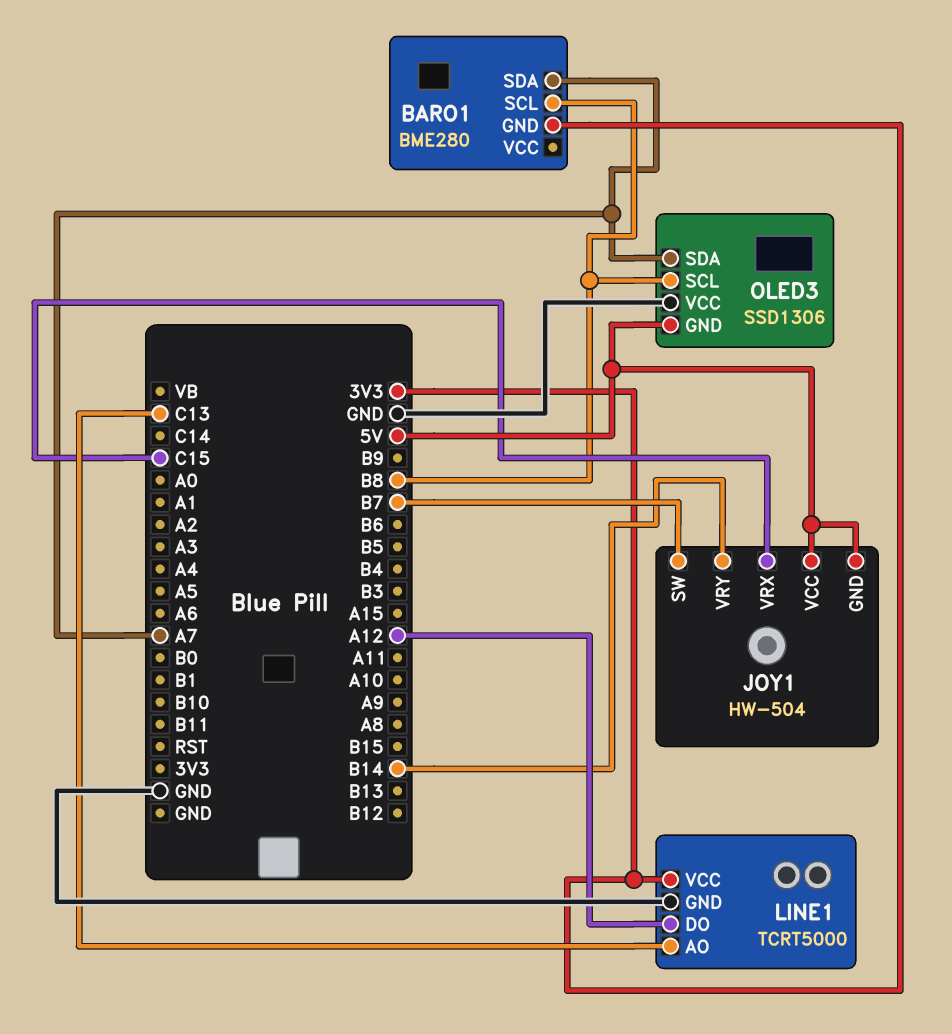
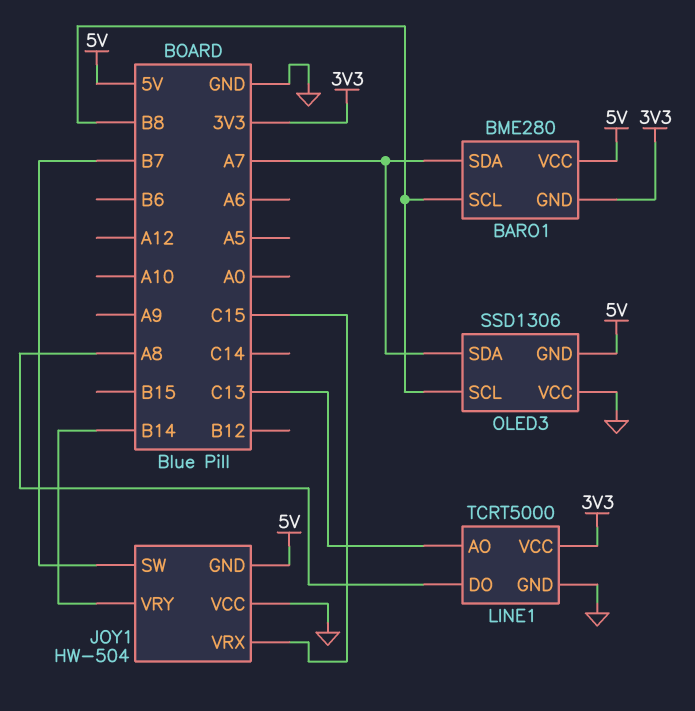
BARO1 pin VCC: none -> 5V
JOY1 pin VCC: 5V -> GND
LINE1 pin DO: A12 -> A8

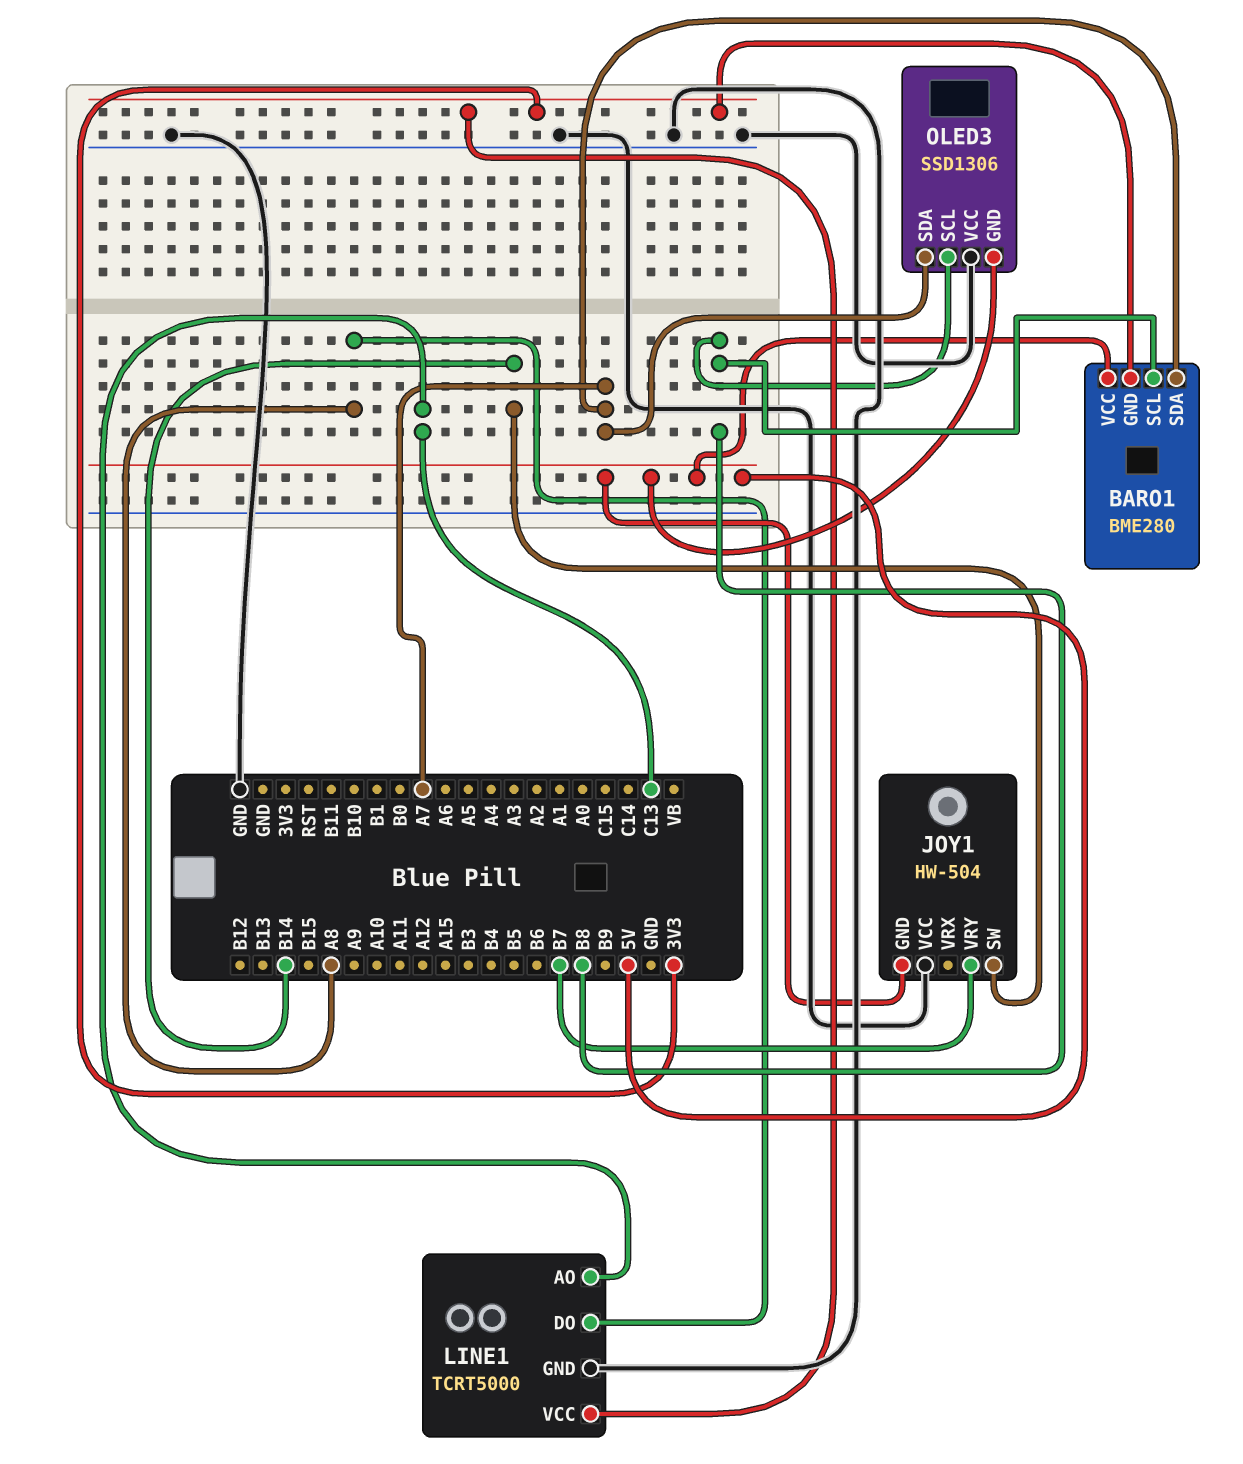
JOY1 pin SW: B7 -> B14
JOY1 pin VRX: C15 -> none
JOY1 pin VRY: B14 -> B7

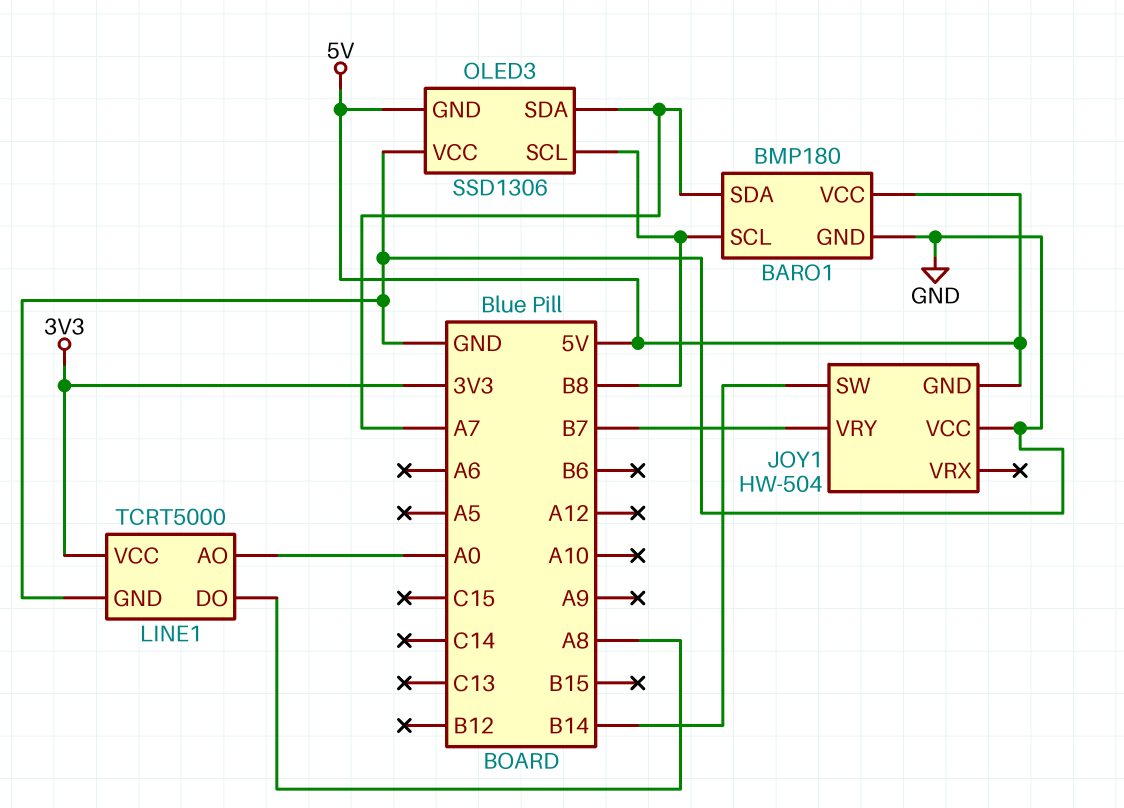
BARO1: BME280 -> BMP180
BARO1 pin GND: 3V3 -> GND
LINE1 pin AO: C13 -> A0

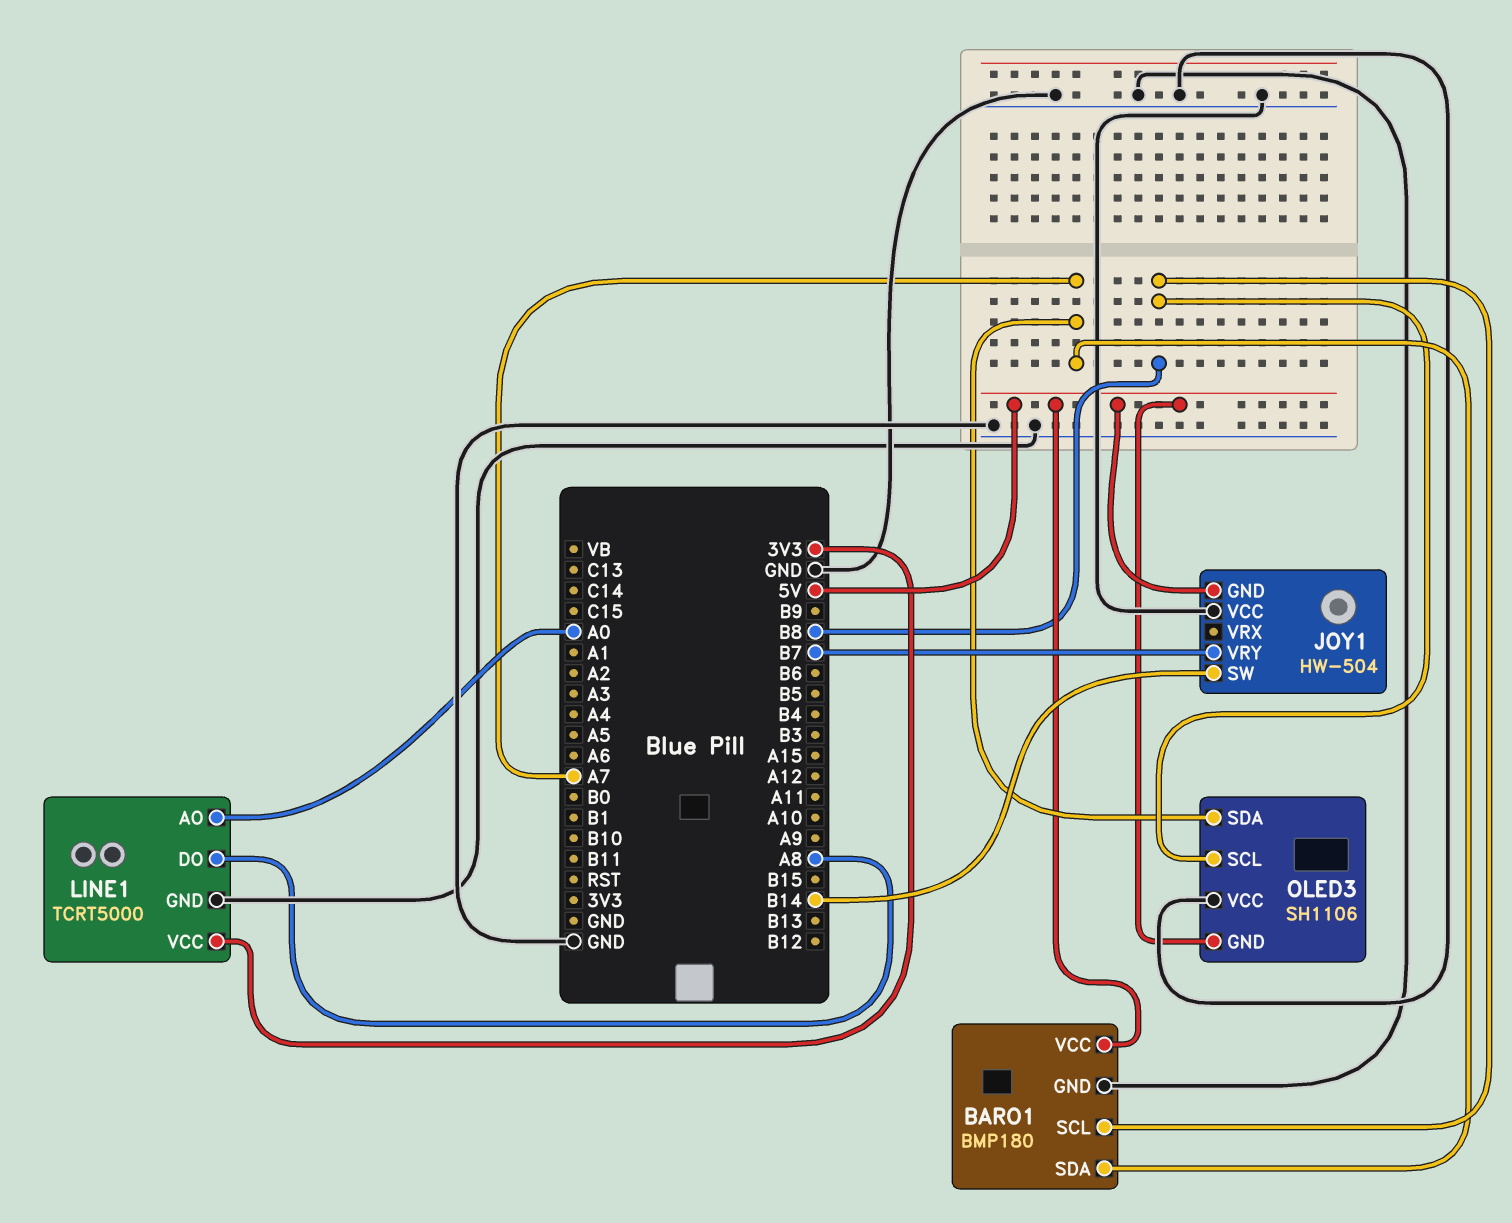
OLED3: SSD1306 -> SH1106

